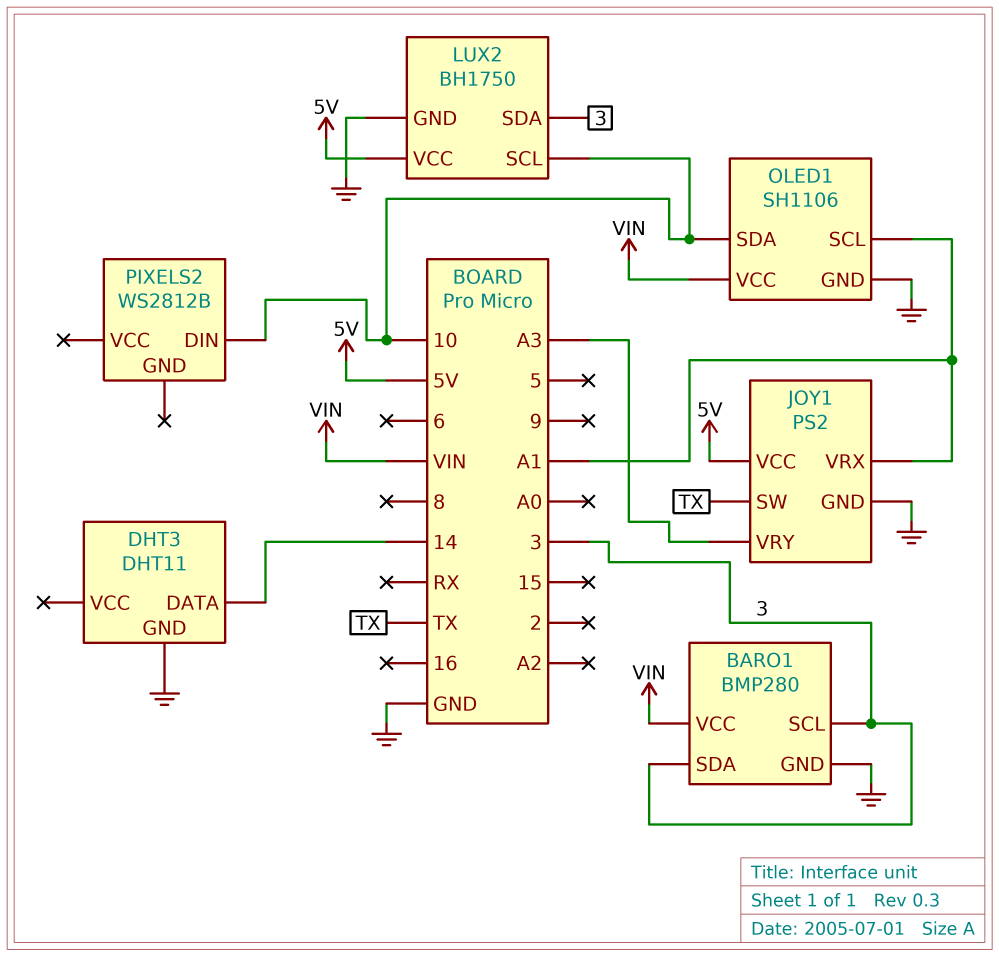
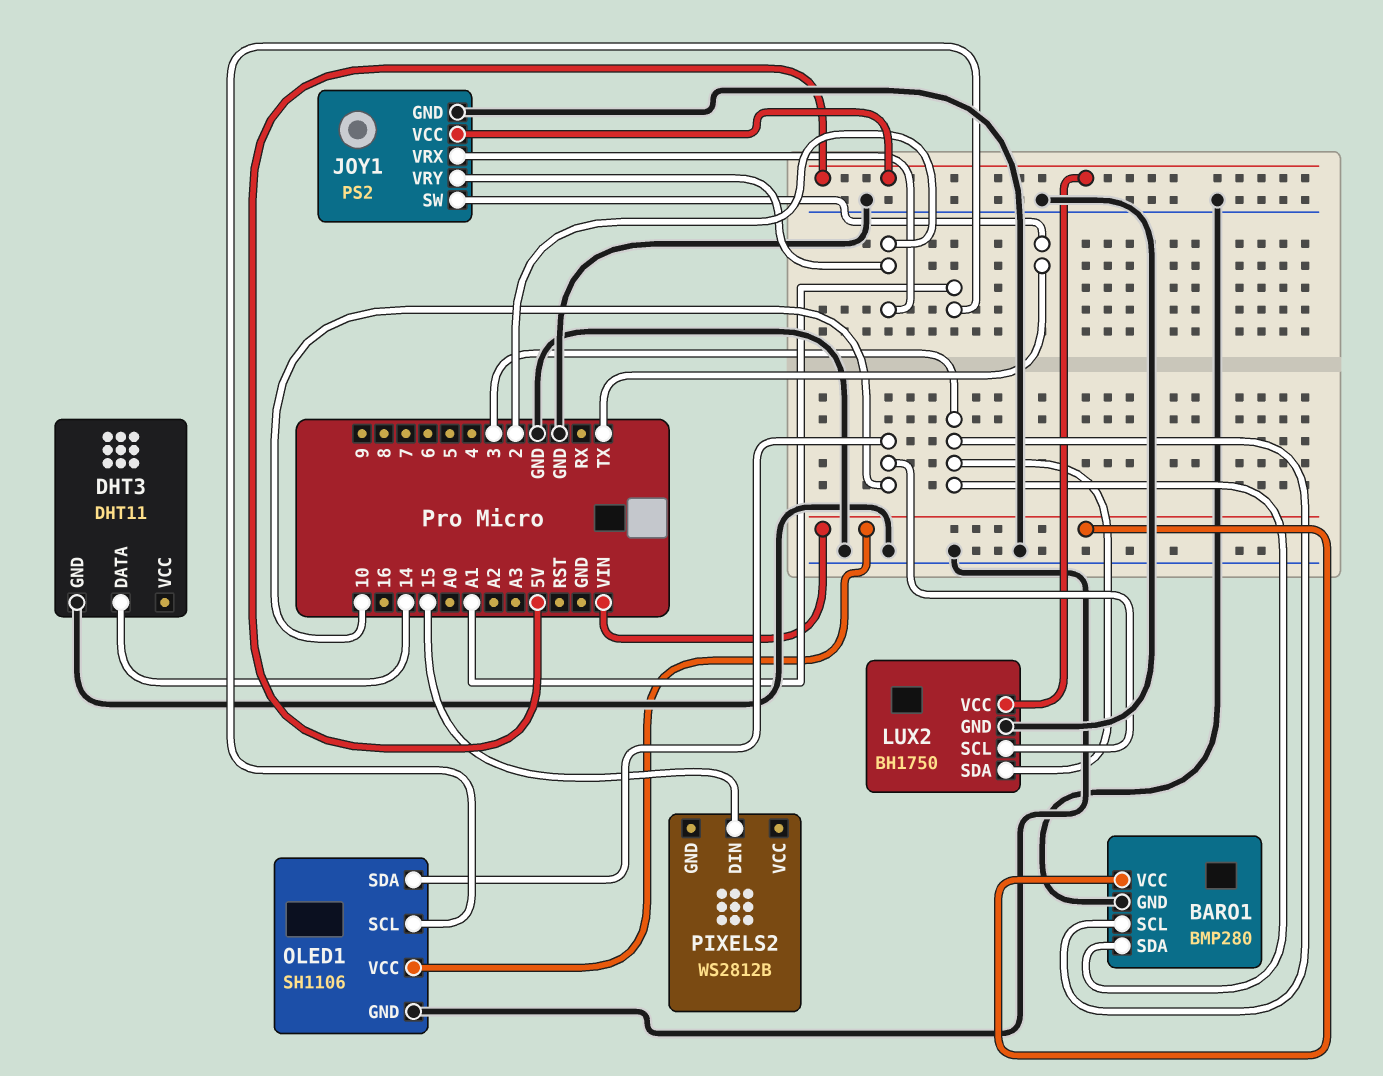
JOY1 pin VRX: A1 -> 2
JOY1 pin VRY: A3 -> 2
PIXELS2 pin DIN: 10 -> 15

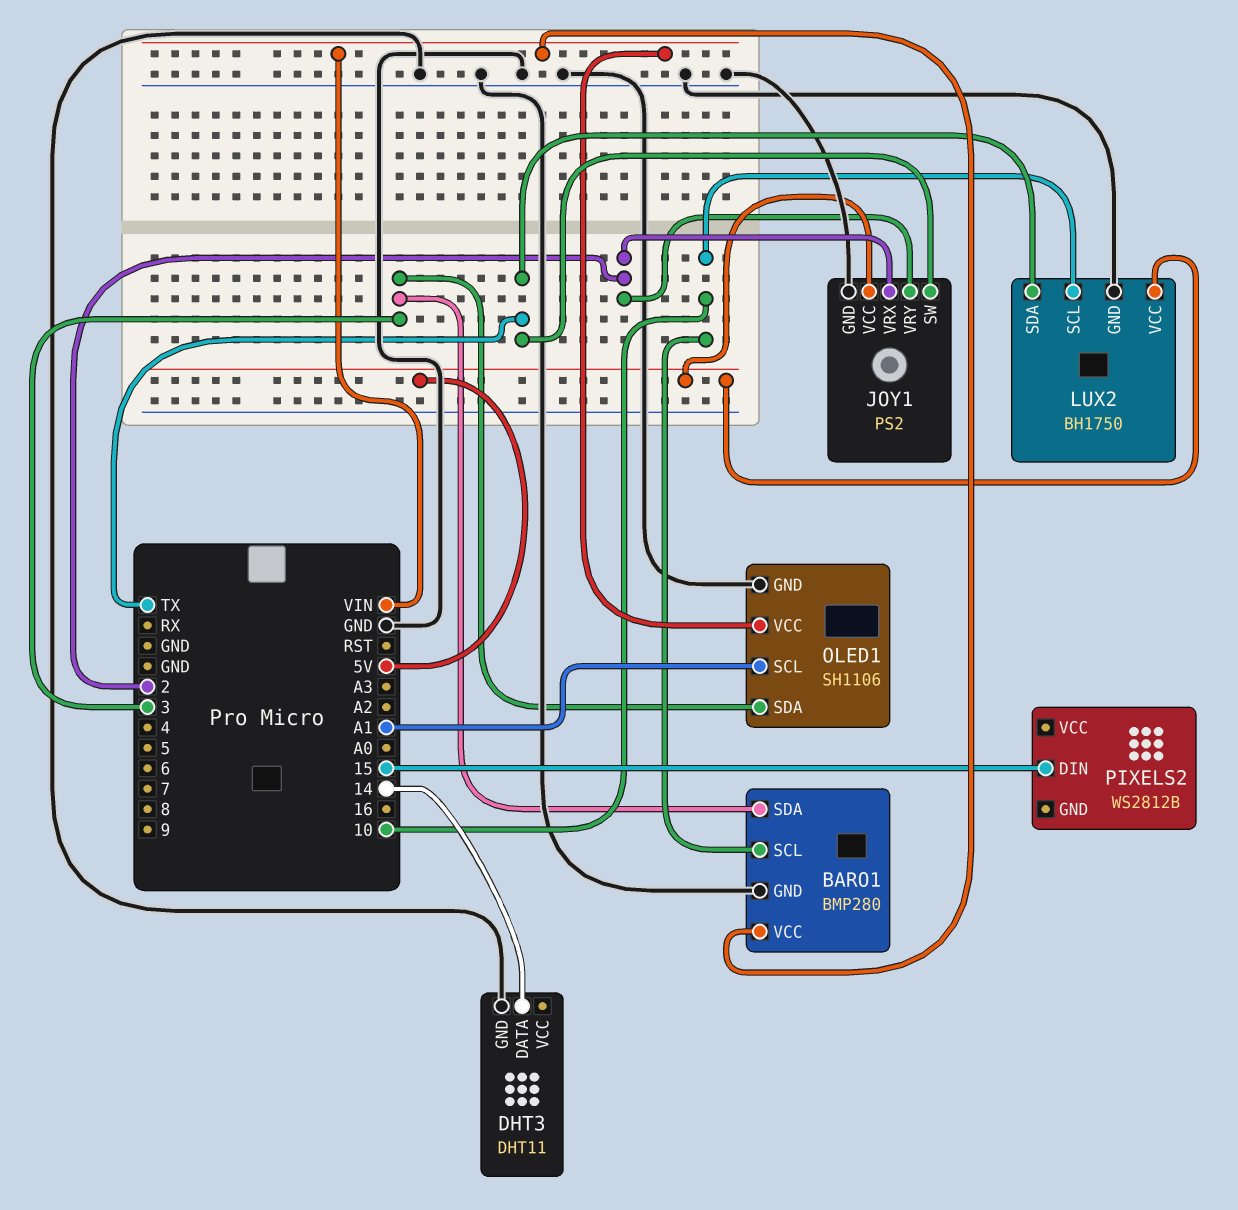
BARO1 pin SCL: 3 -> 10
LUX2 pin SDA: 3 -> TX
OLED1 pin SDA: 10 -> 3

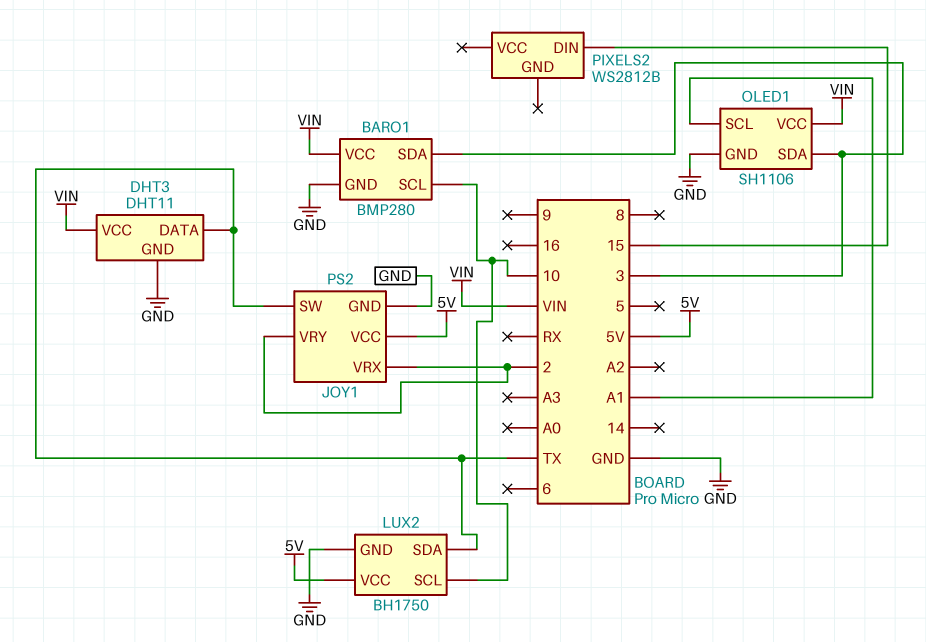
DHT3 pin DATA: 14 -> TX
DHT3 pin VCC: none -> VIN

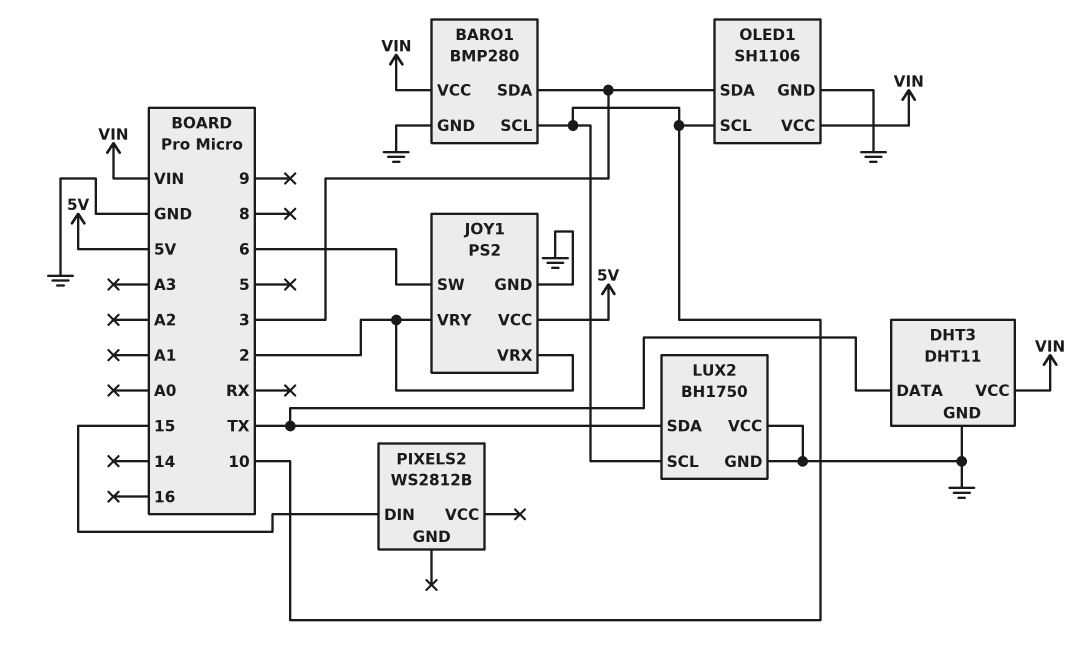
JOY1 pin SW: TX -> 6
LUX2 pin VCC: 5V -> GND
OLED1 pin SCL: A1 -> 10

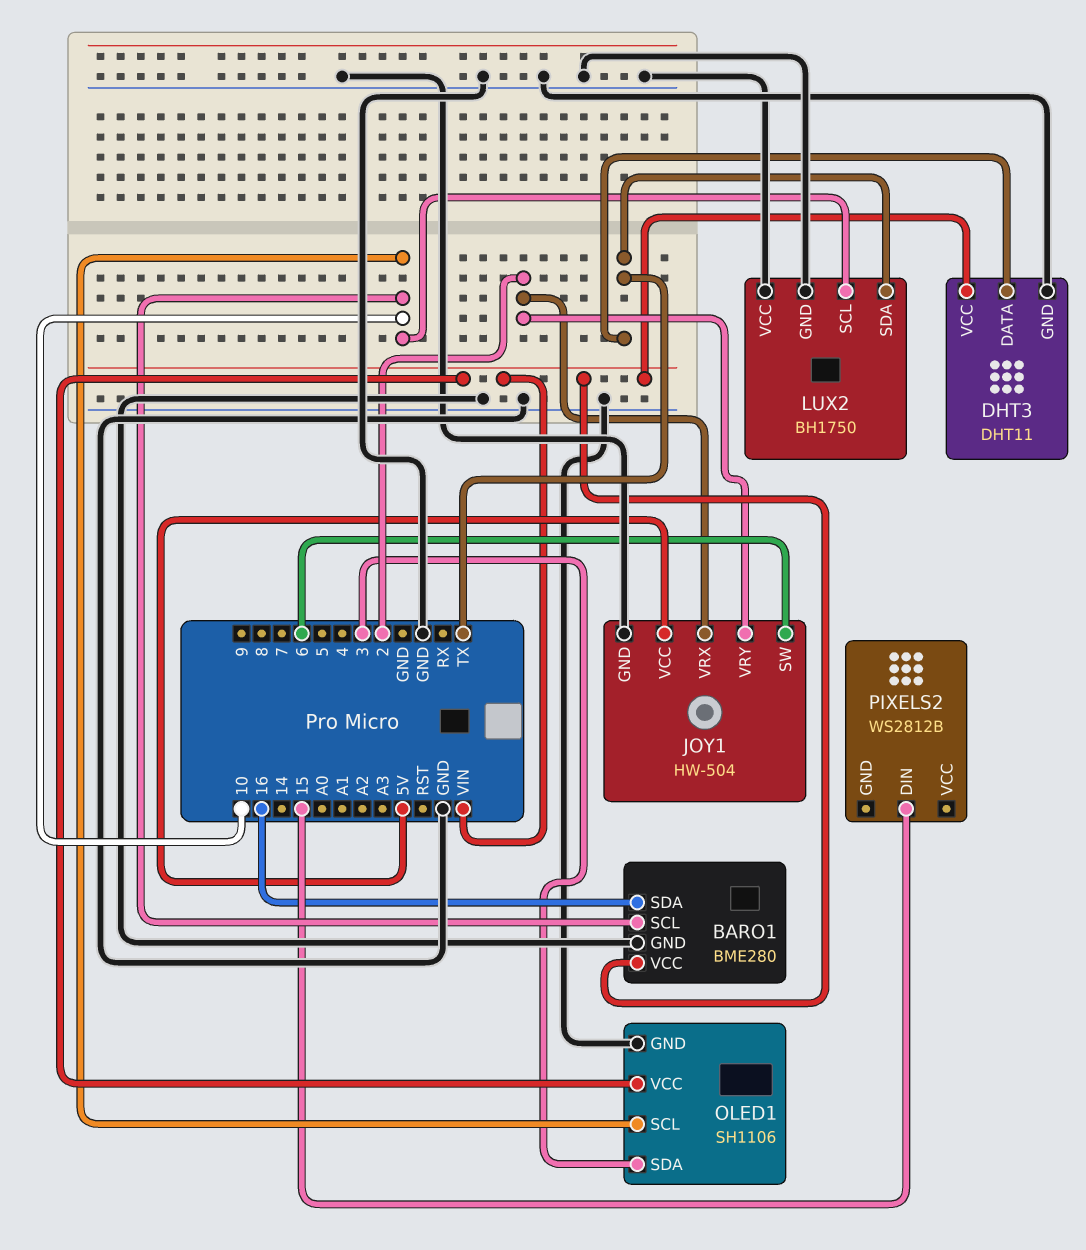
BARO1: BMP280 -> BME280
BARO1 pin SDA: 3 -> 16
JOY1: PS2 -> HW-504

